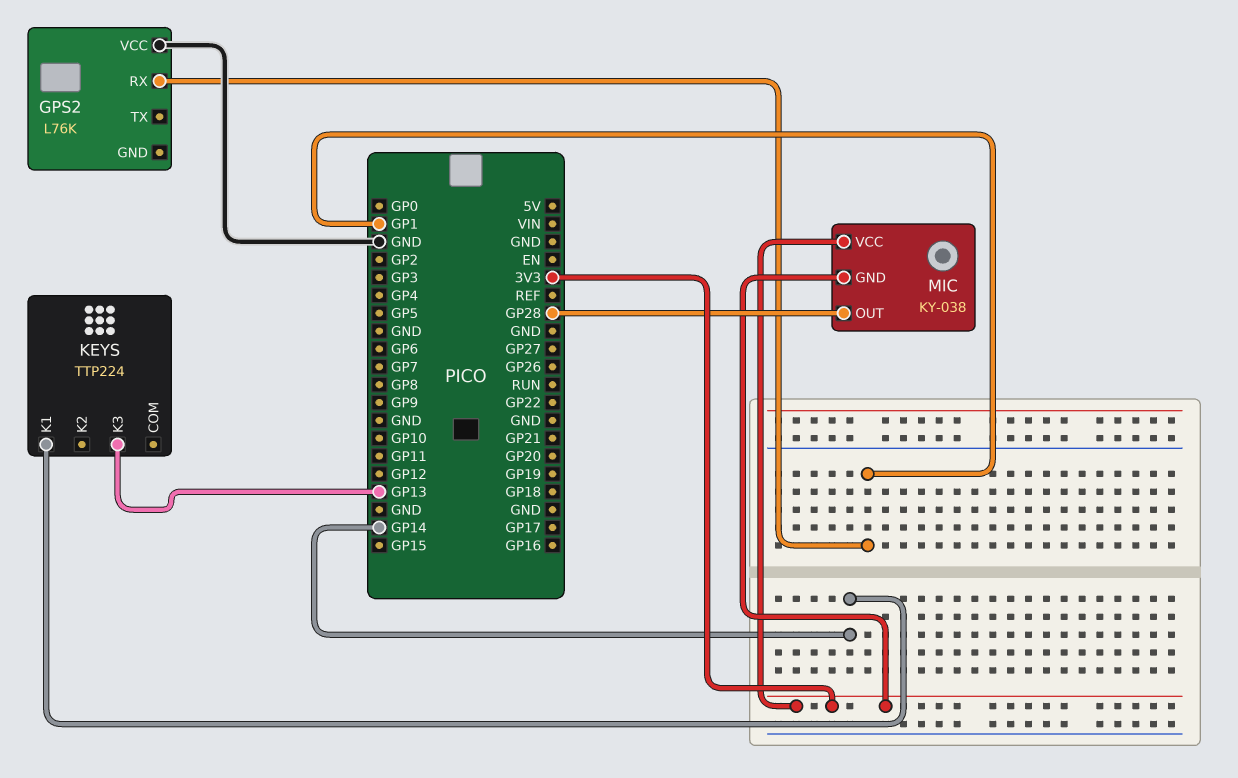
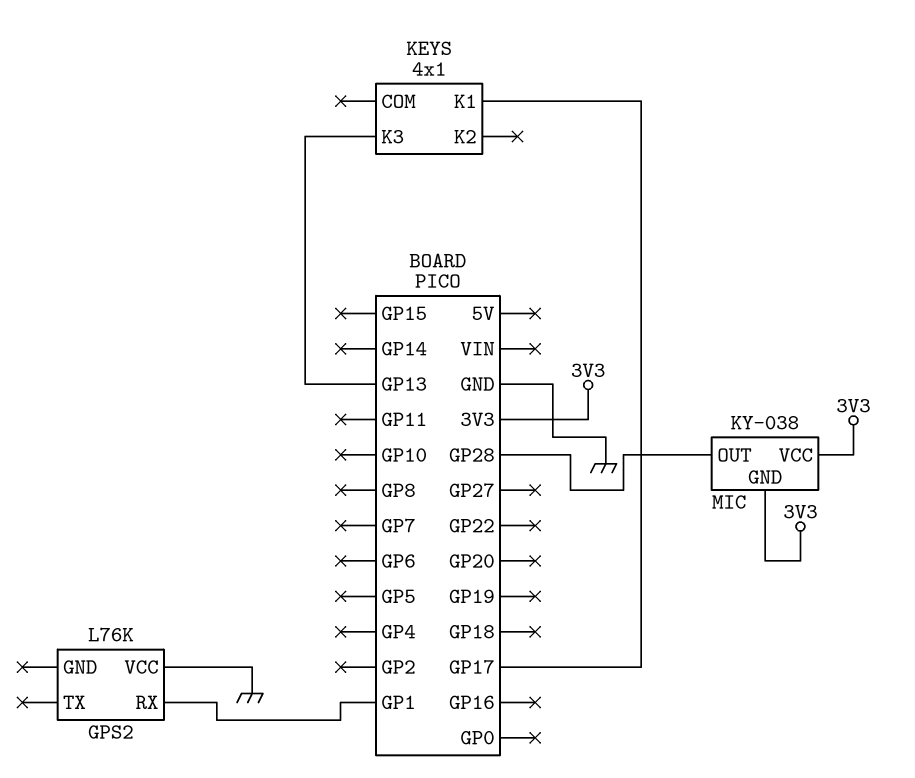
KEYS: TTP224 -> 4x1
KEYS pin K1: GP14 -> GP17

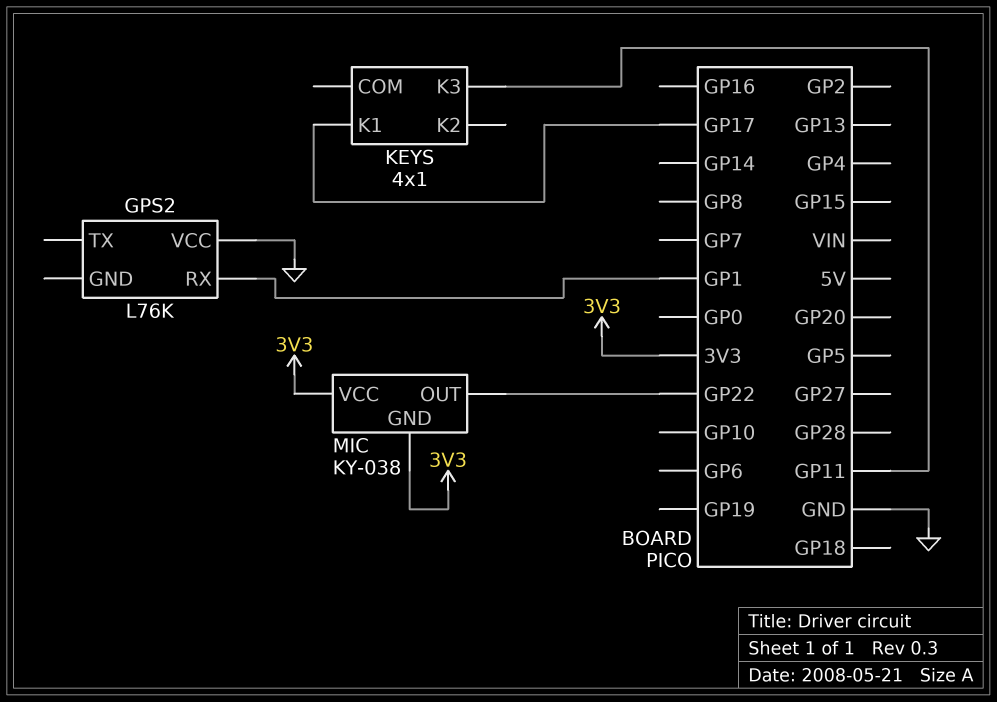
KEYS pin K3: GP13 -> GP11
MIC pin OUT: GP28 -> GP22

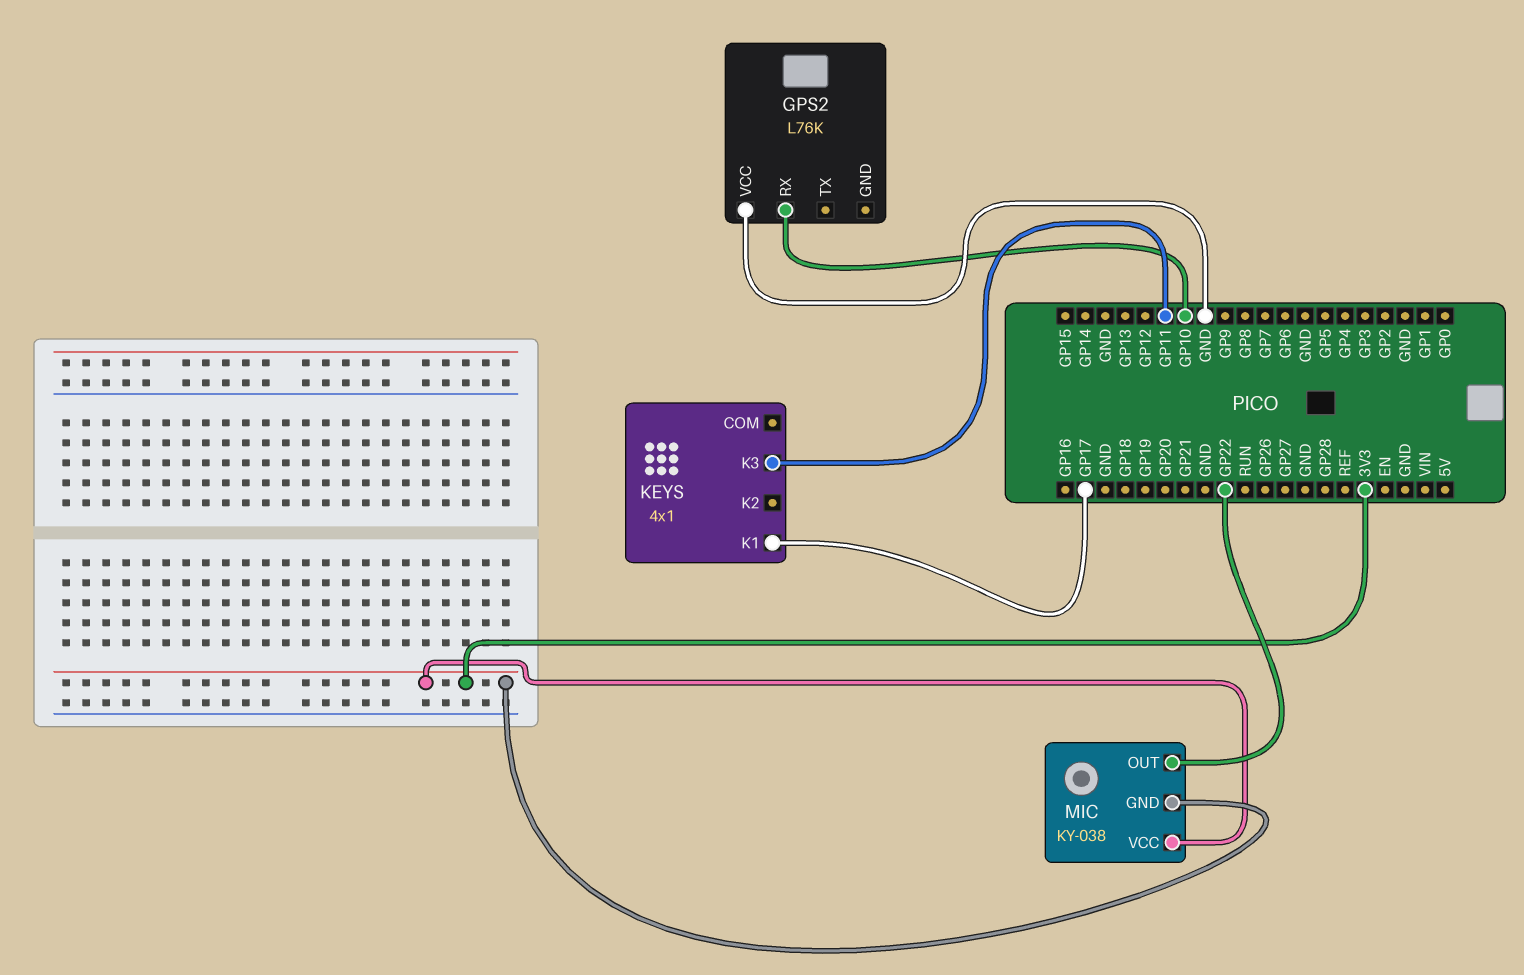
GPS2 pin RX: GP1 -> GP10

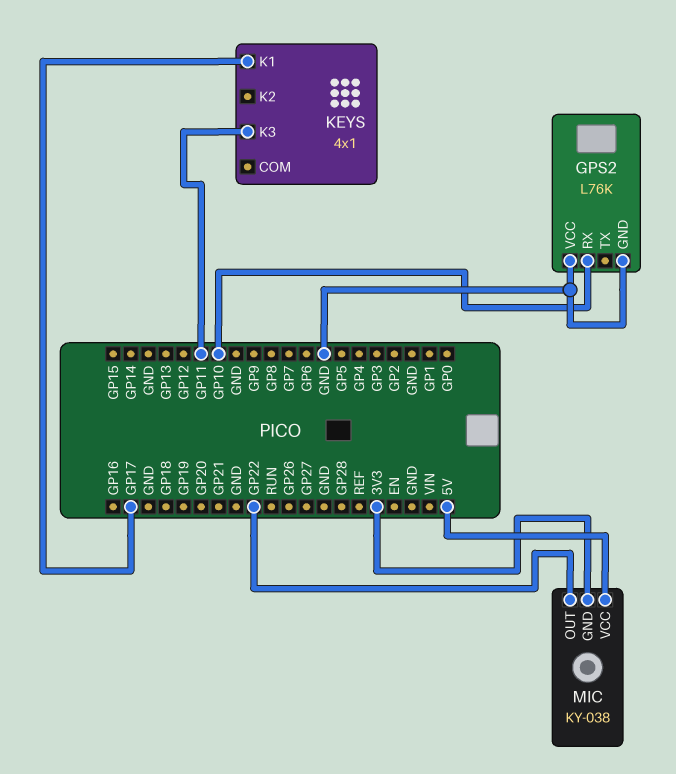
GPS2 pin GND: none -> GND
MIC pin VCC: 3V3 -> 5V

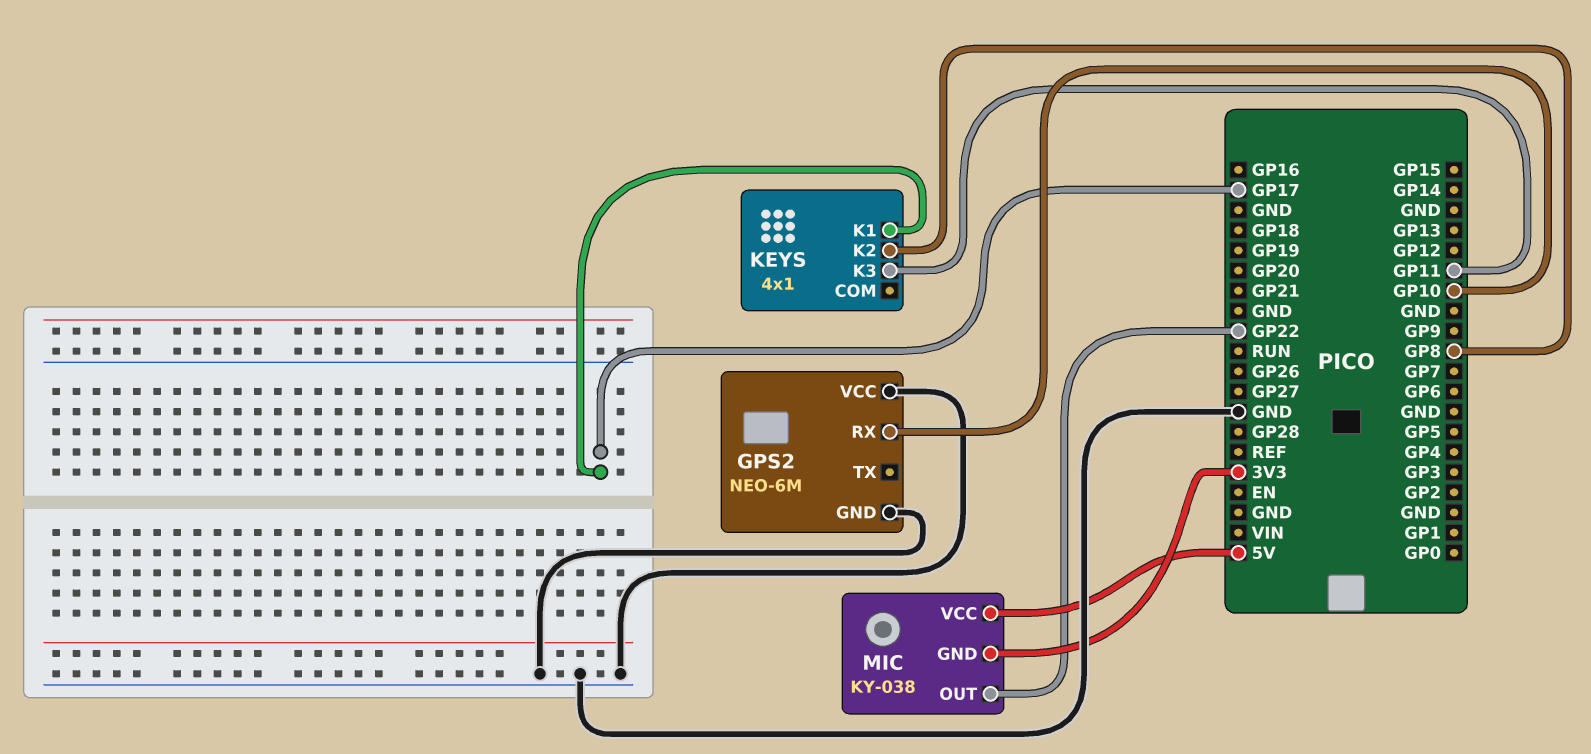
GPS2: L76K -> NEO-6M
KEYS pin K2: none -> GP8

